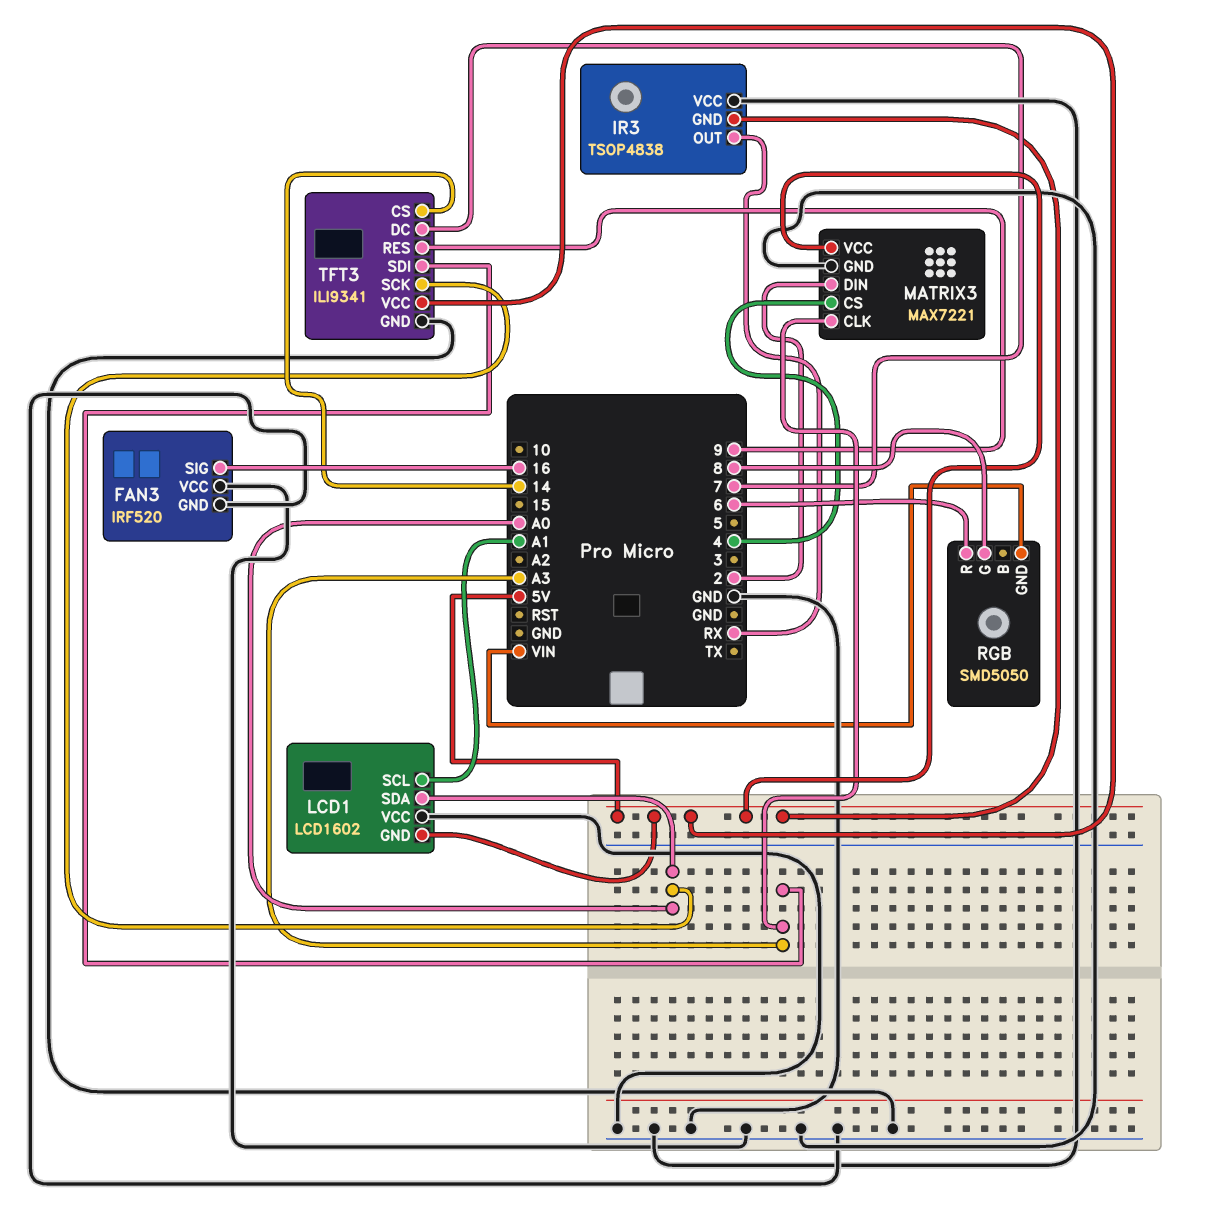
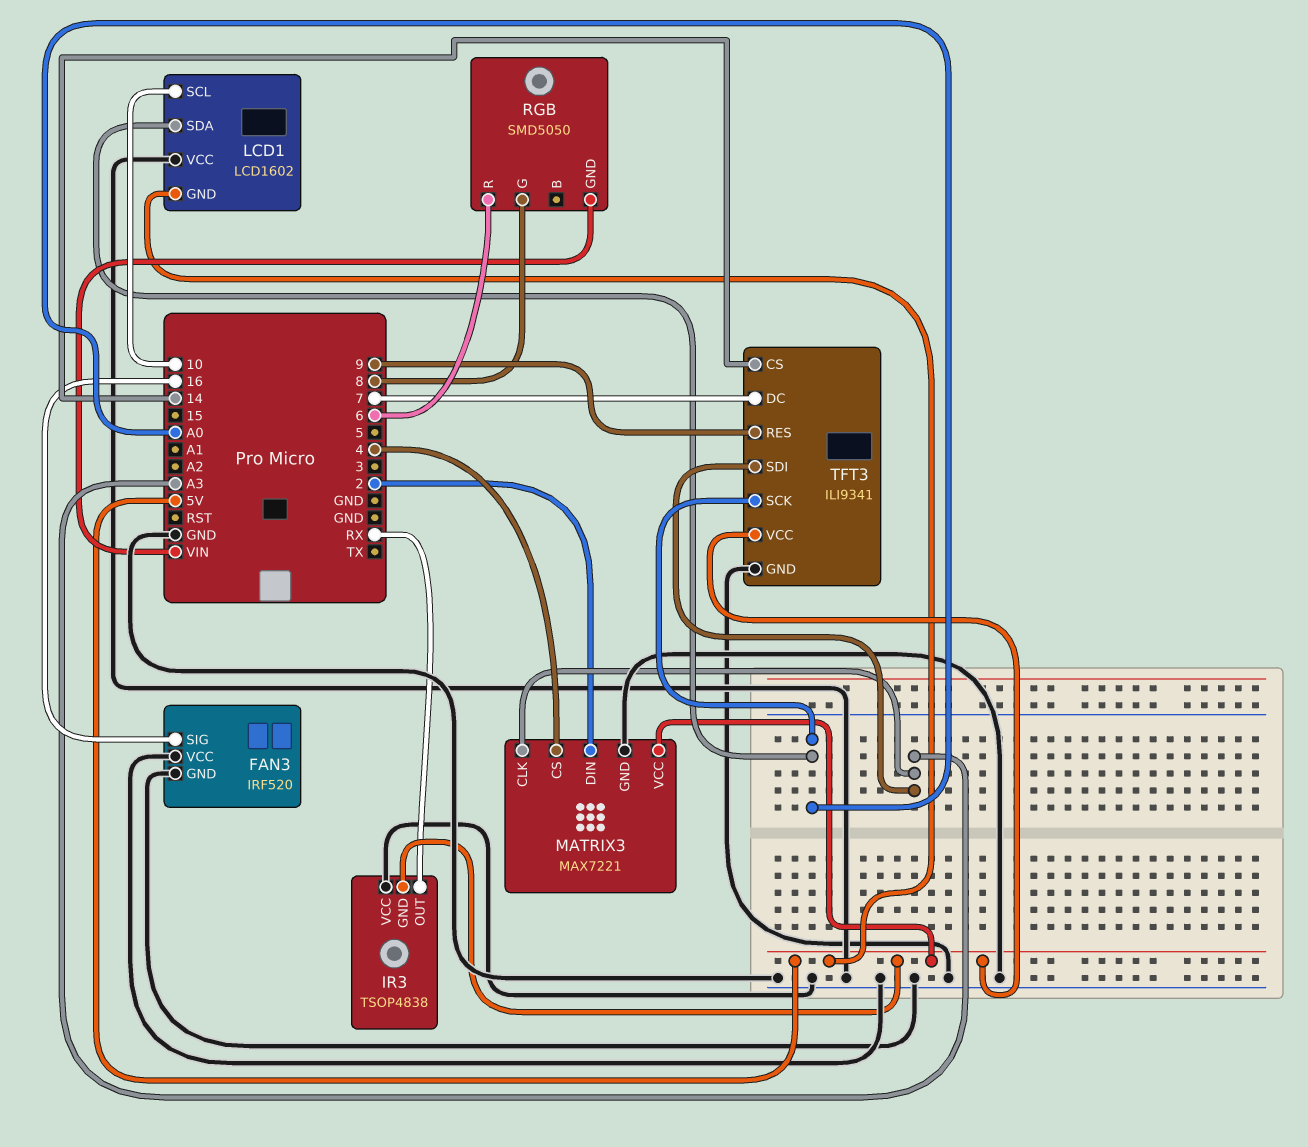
LCD1 pin SCL: A1 -> 10

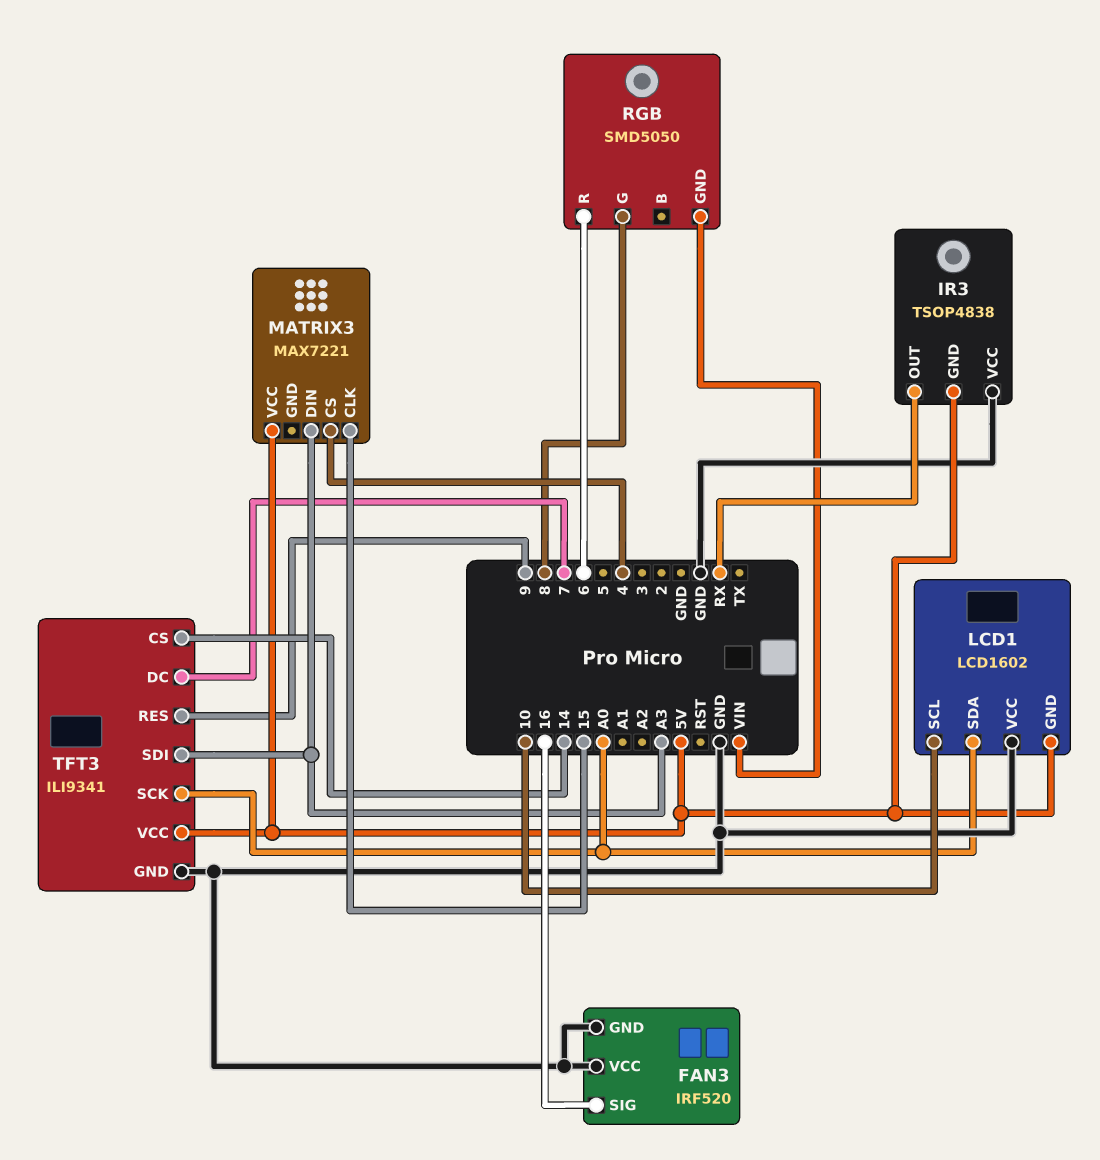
MATRIX3 pin CLK: A3 -> 15
MATRIX3 pin DIN: 2 -> A3
MATRIX3 pin GND: GND -> none

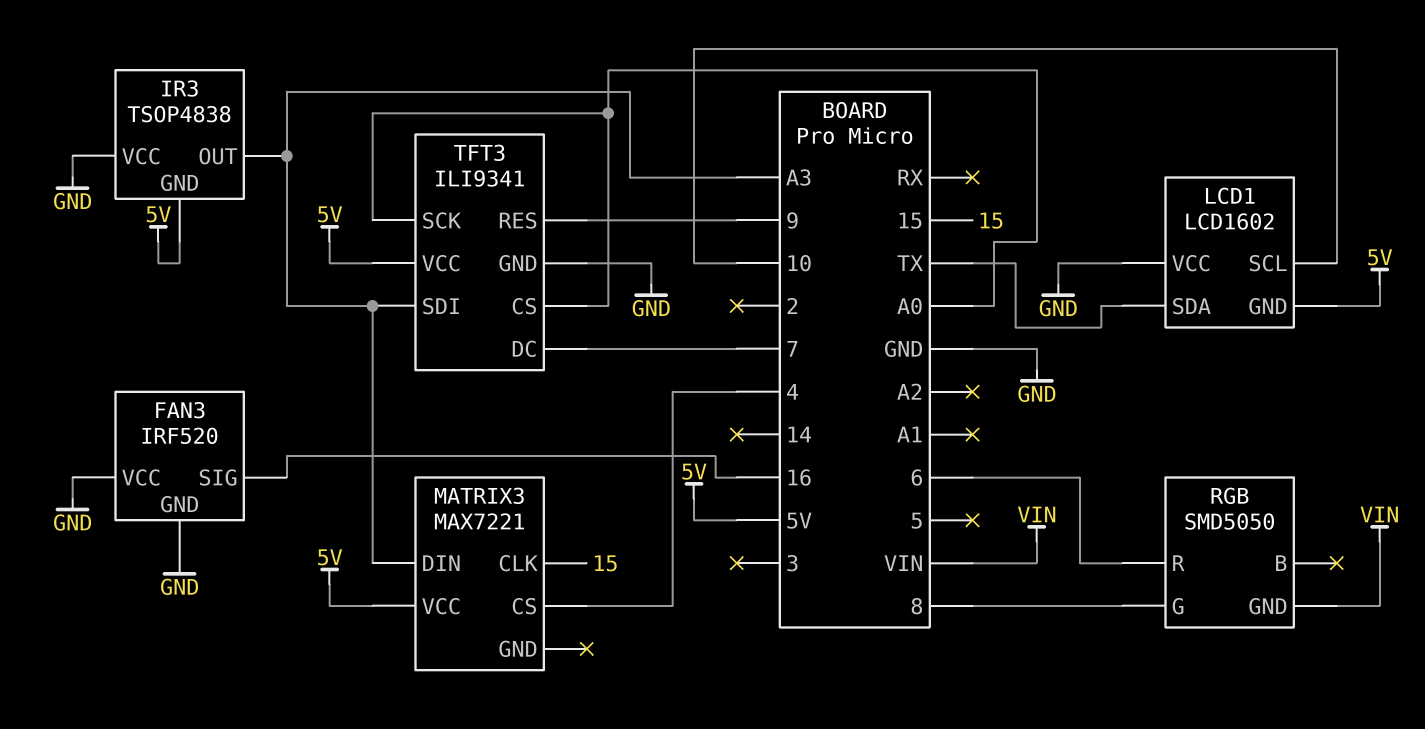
IR3 pin OUT: RX -> A3
LCD1 pin SDA: A0 -> TX
TFT3 pin CS: 14 -> A0

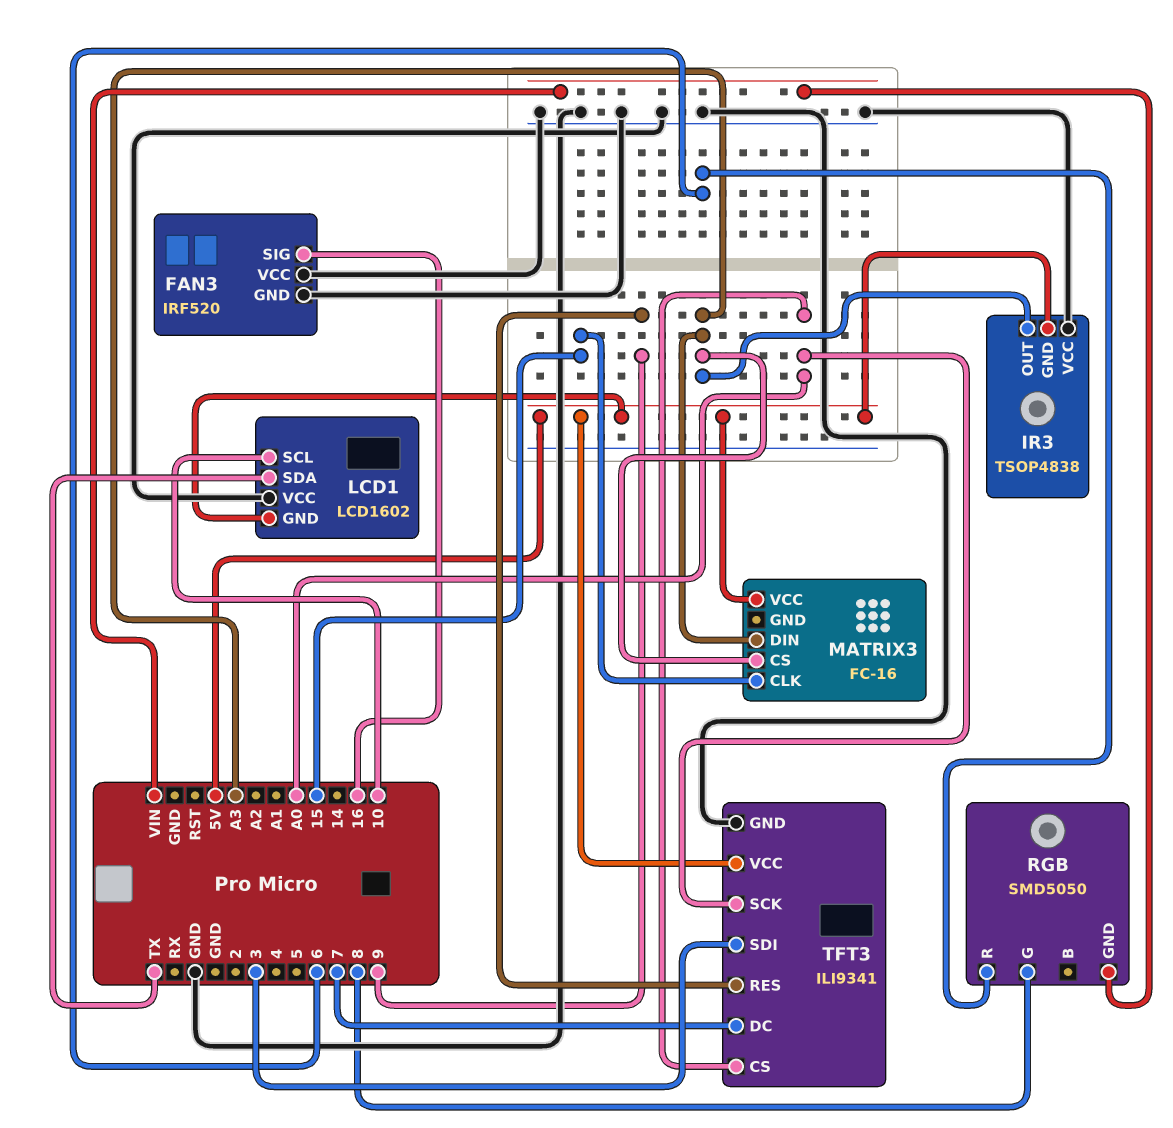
MATRIX3: MAX7221 -> FC-16
MATRIX3 pin CS: 4 -> A3
TFT3 pin SDI: A3 -> 3

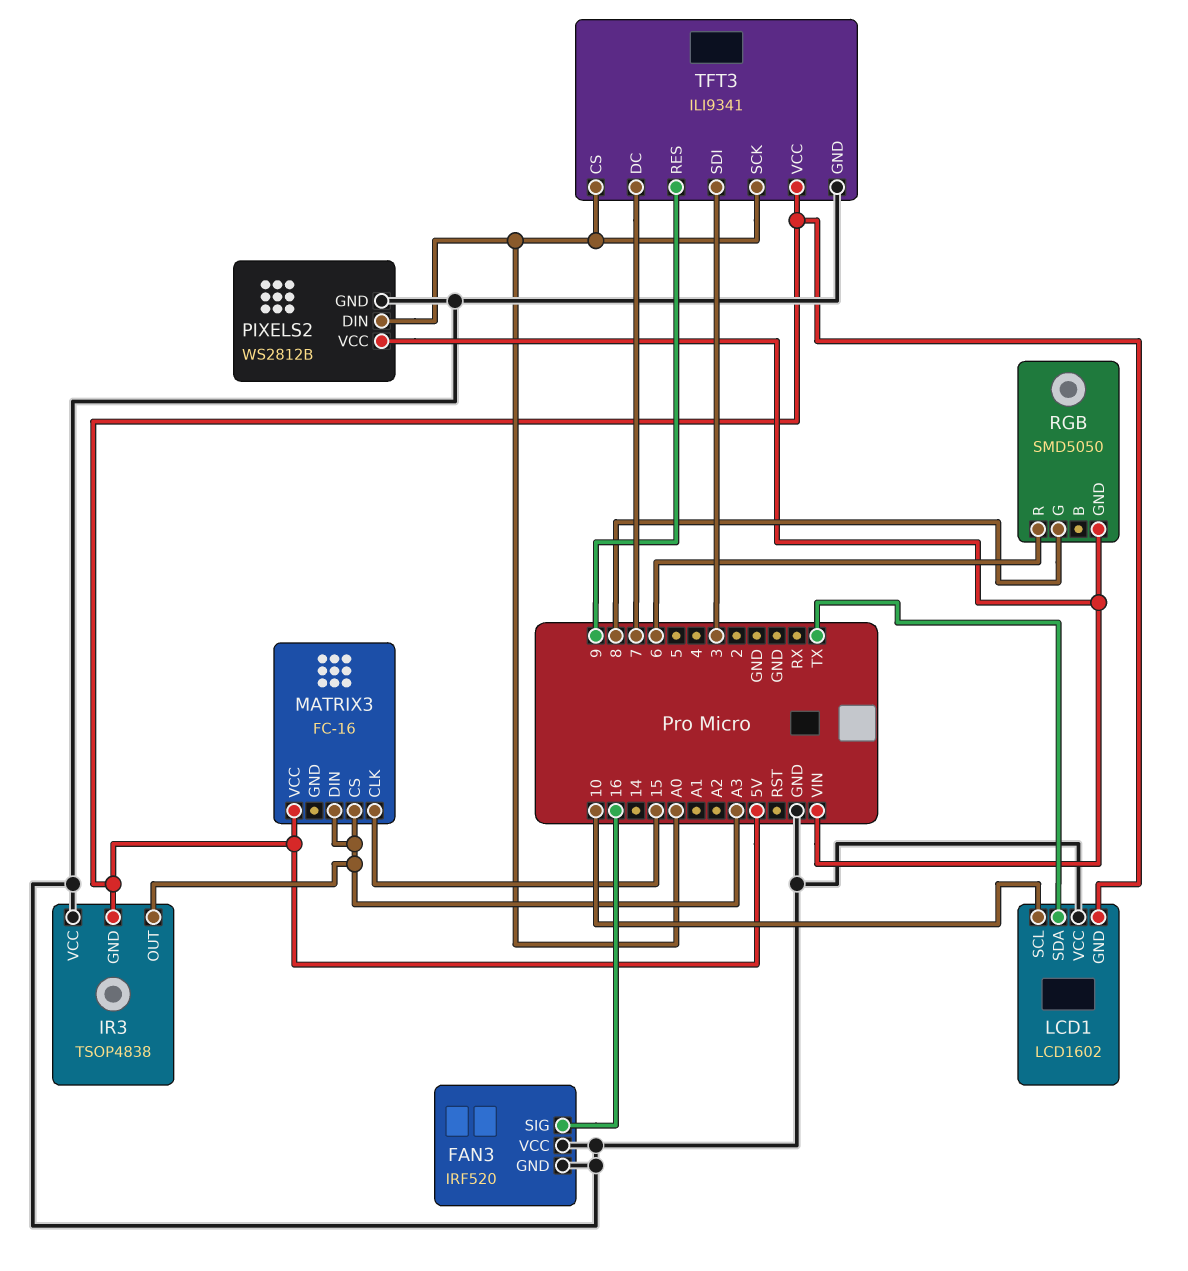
PIXELS2: none -> WS2812B
PIXELS2 pin DIN: none -> A0
PIXELS2 pin GND: none -> GND
PIXELS2 pin VCC: none -> VIN

